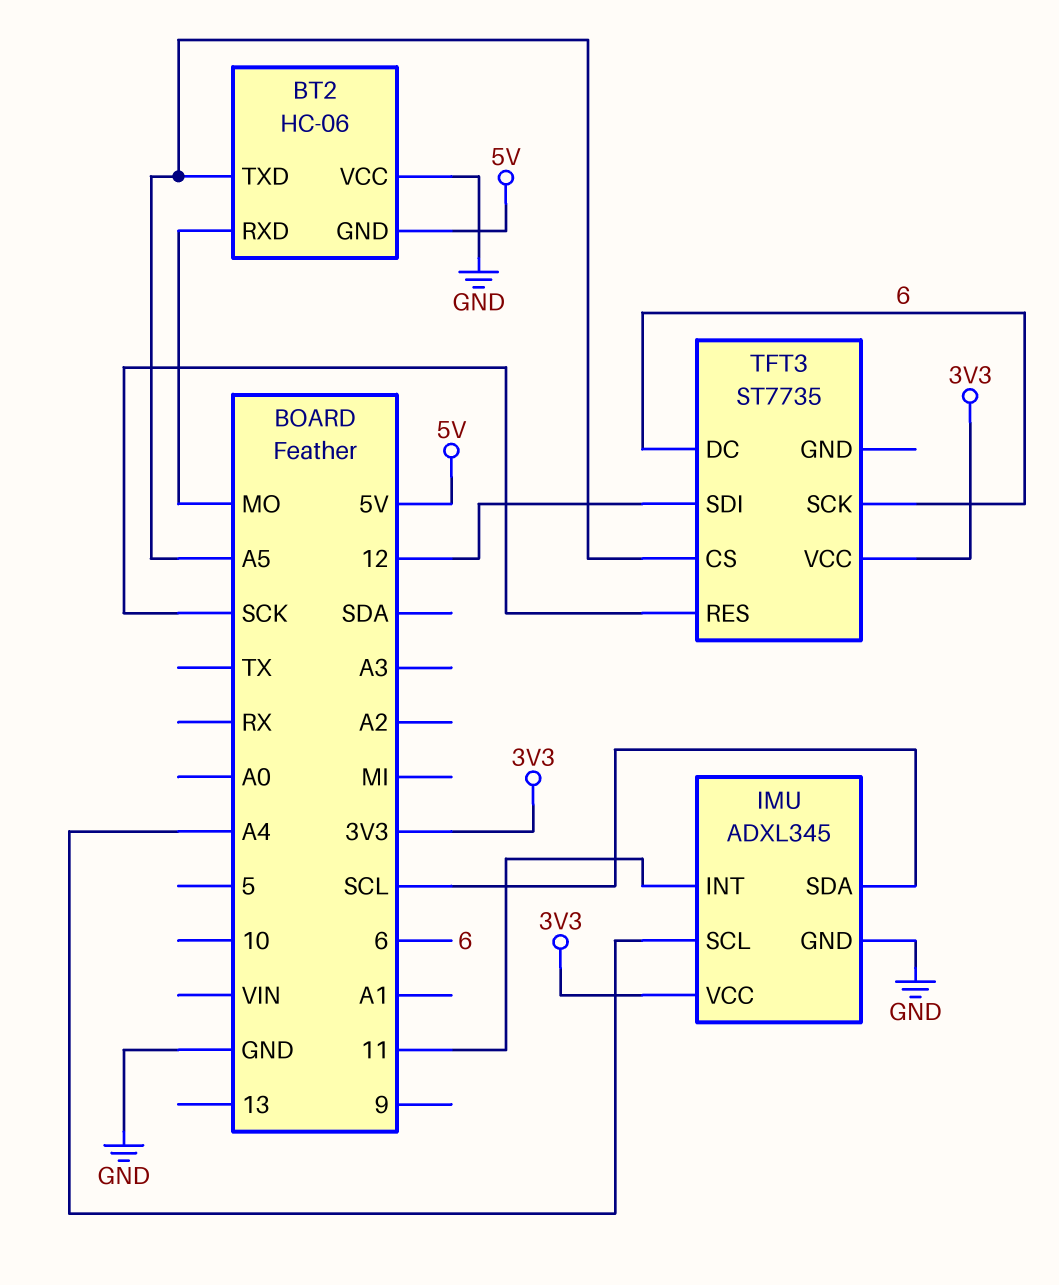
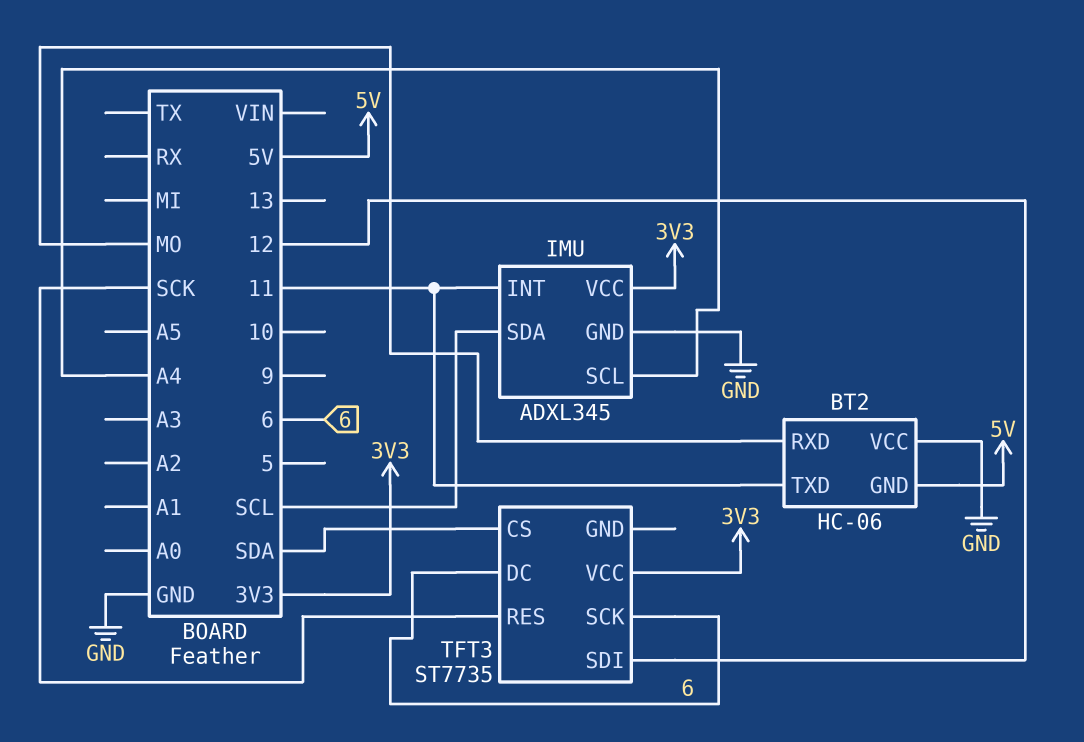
BT2 pin TXD: A5 -> 11
TFT3 pin CS: A5 -> SDA

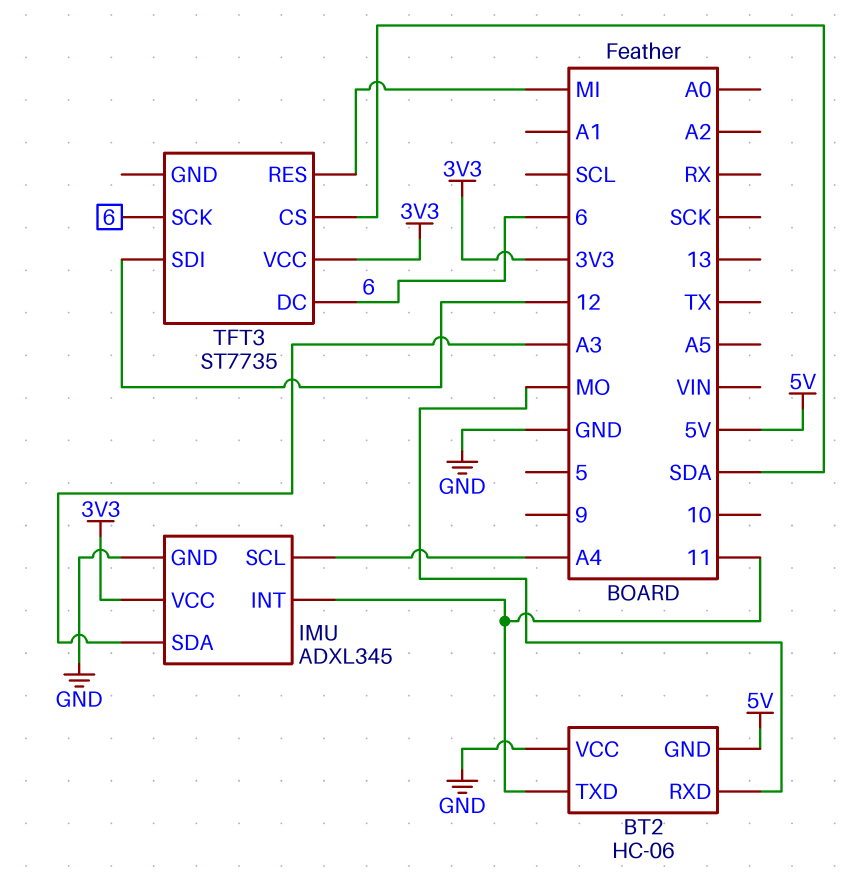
IMU pin SDA: SCL -> A3
TFT3 pin RES: SCK -> MI

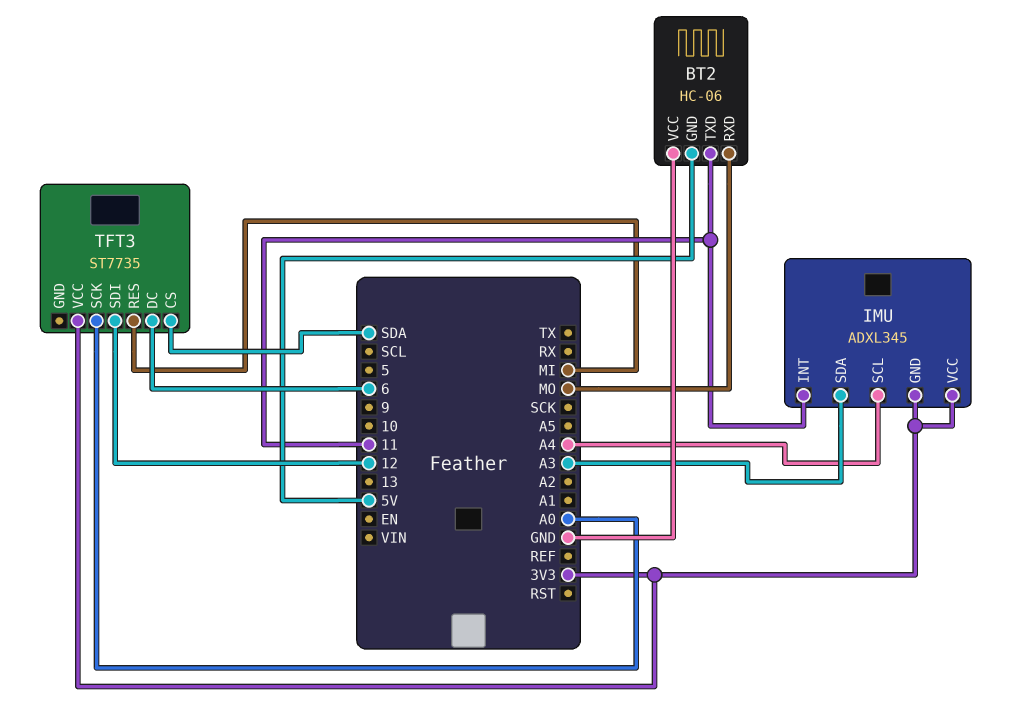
IMU pin GND: GND -> 3V3
TFT3 pin SCK: 6 -> A0

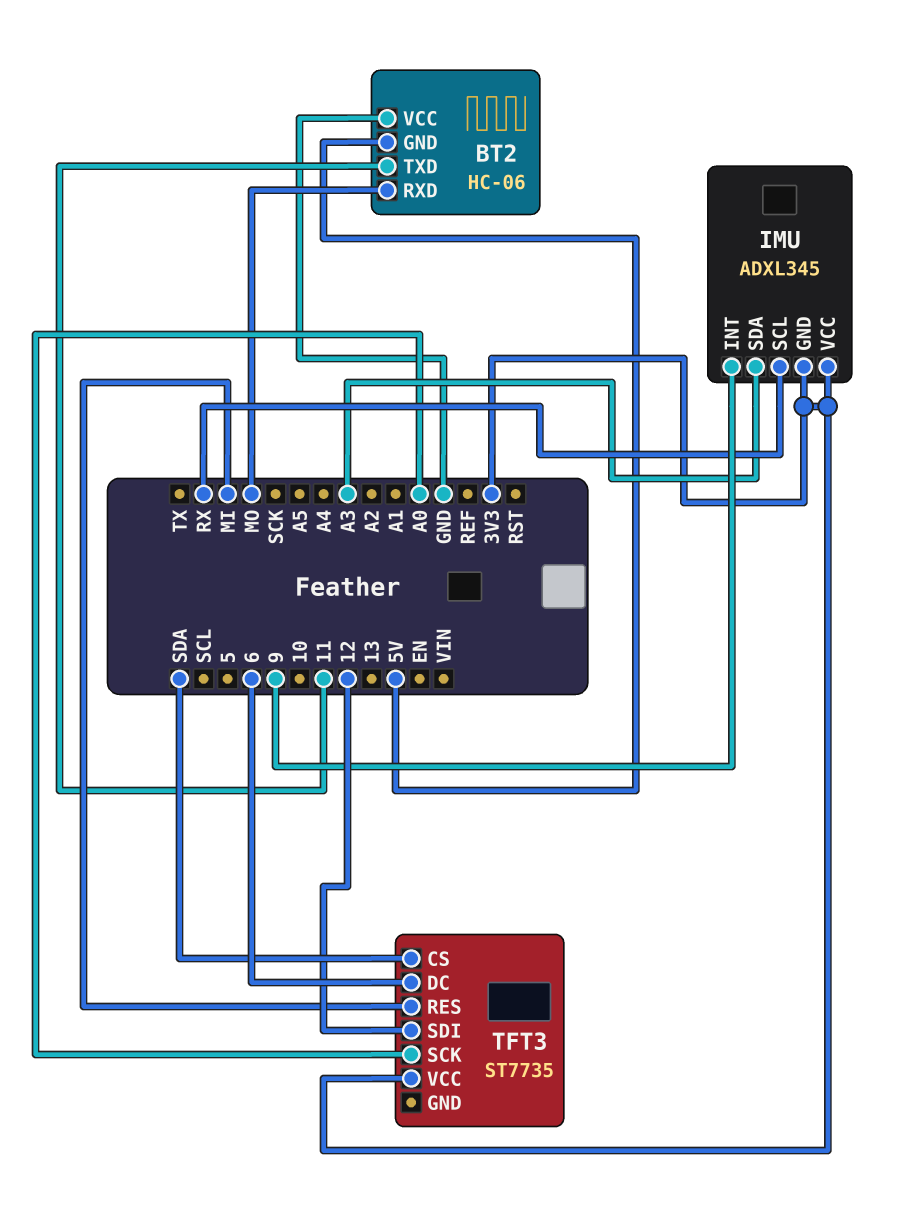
IMU pin INT: 11 -> 9
IMU pin SCL: A4 -> RX

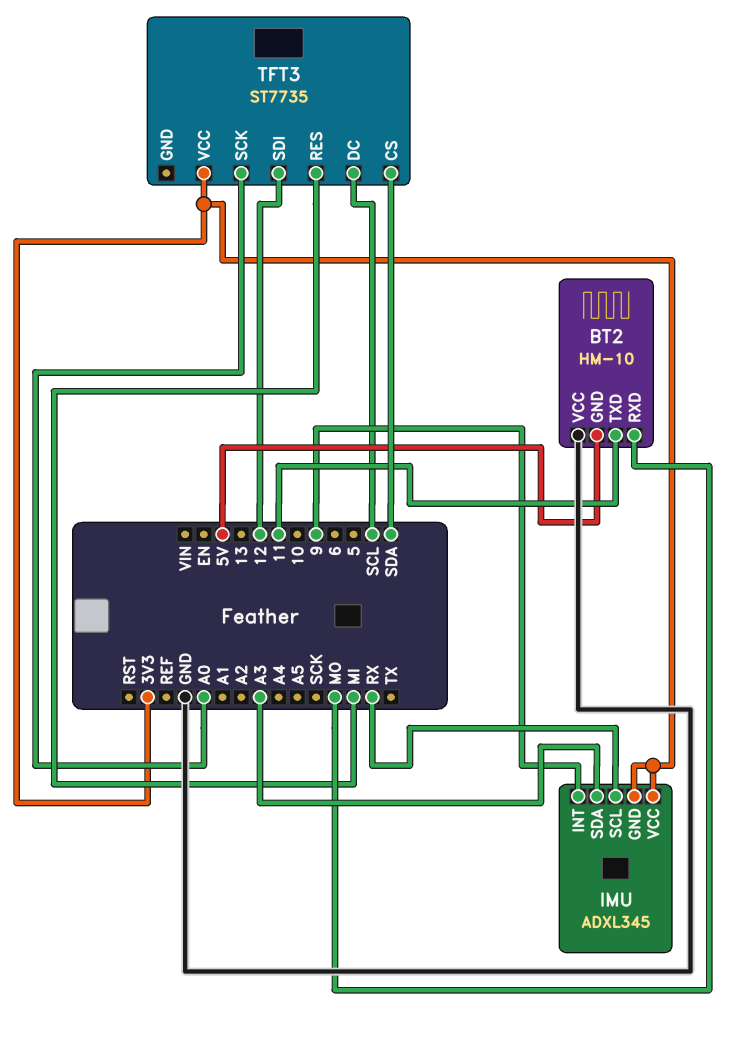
BT2: HC-06 -> HM-10
TFT3 pin DC: 6 -> SCL

